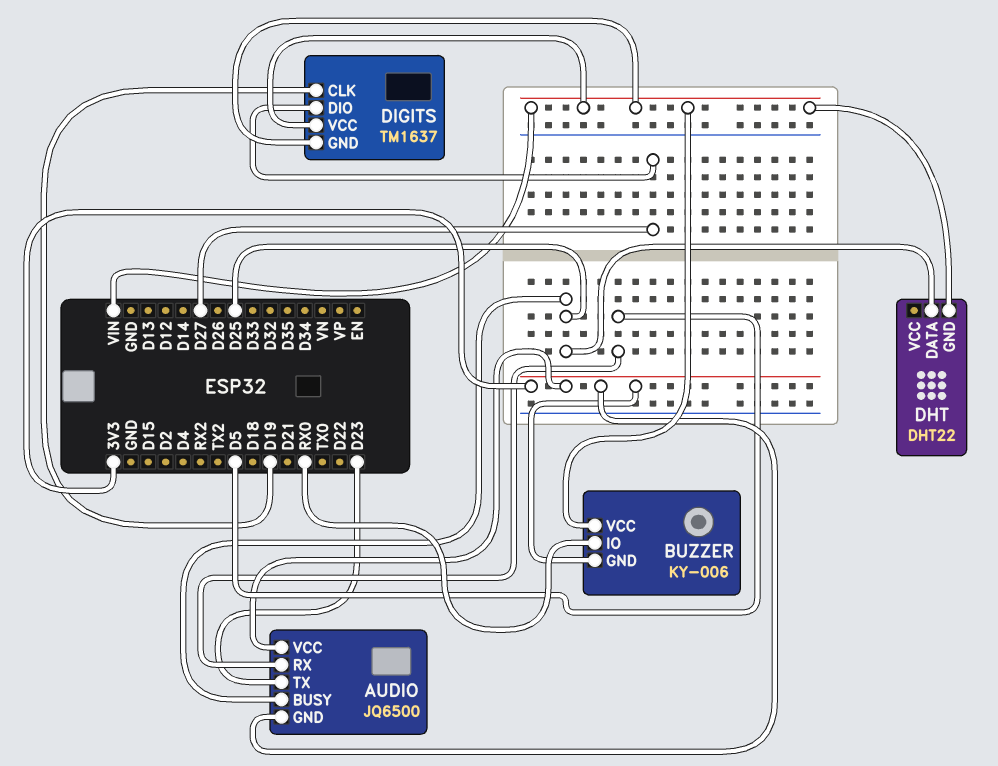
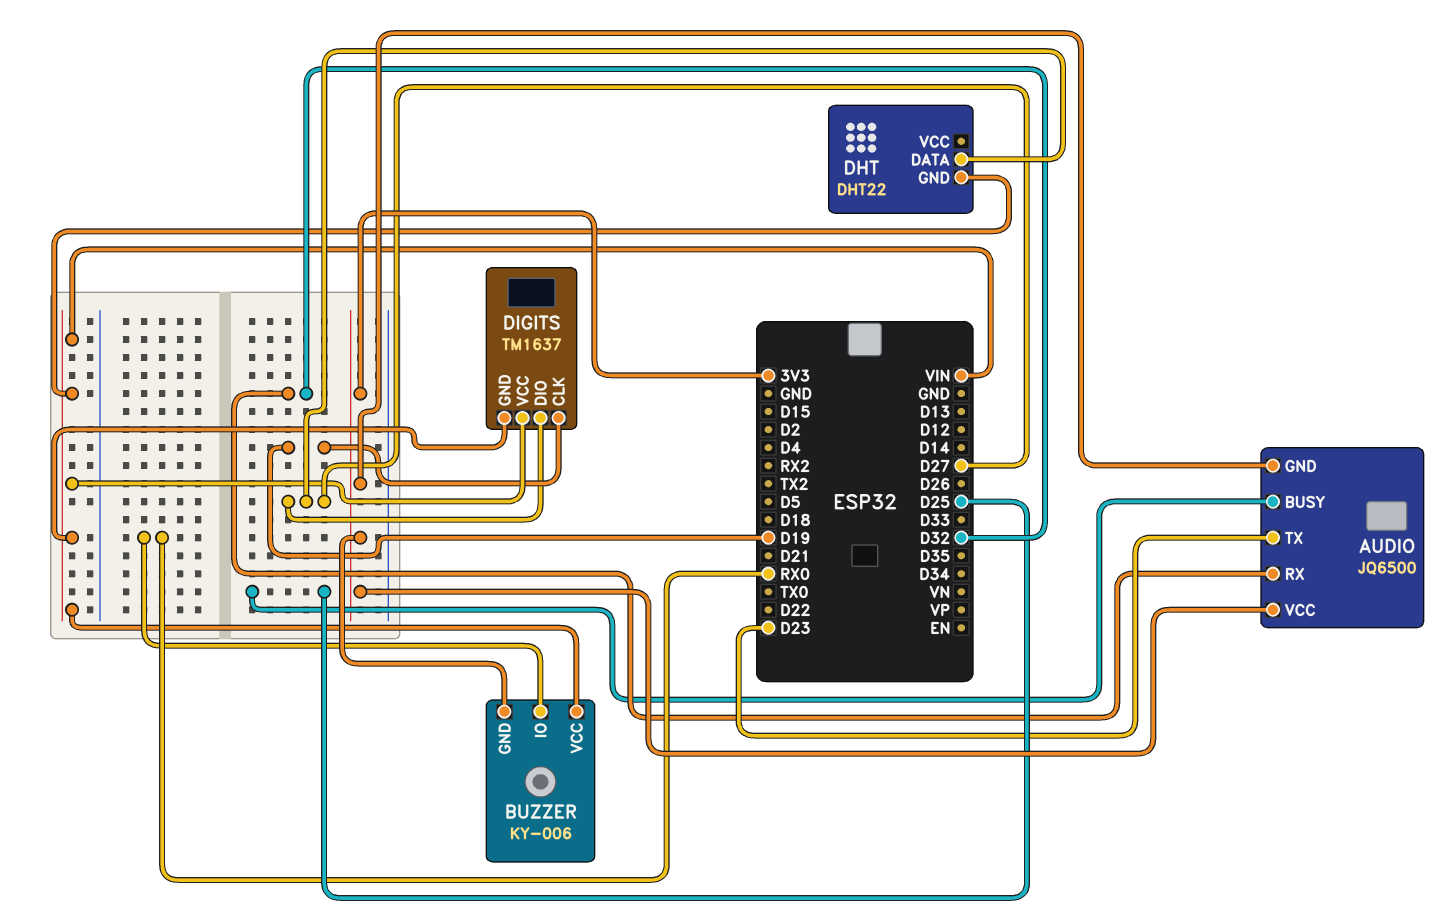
AUDIO pin RX: D5 -> D32
DHT pin DATA: D25 -> D27

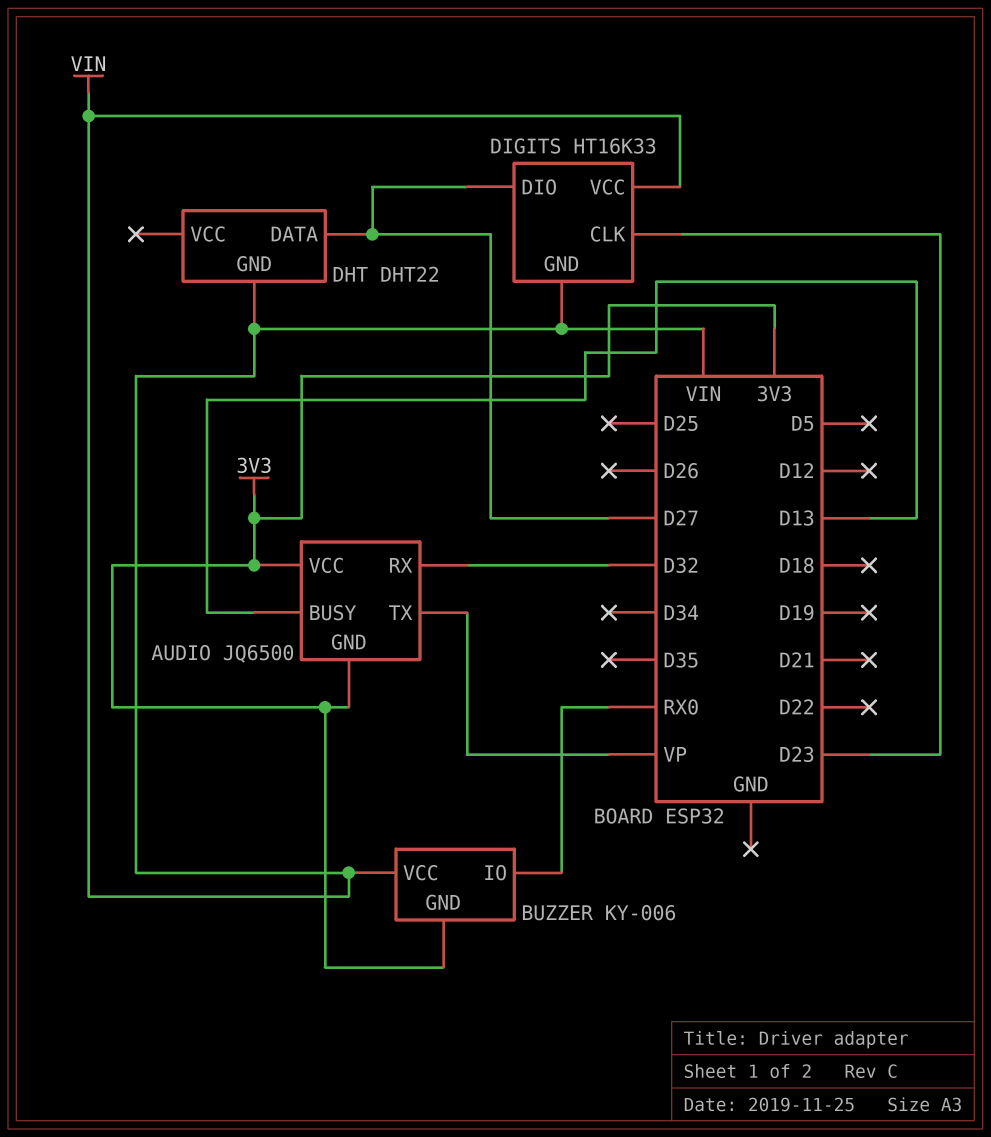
AUDIO pin BUSY: D25 -> D13
AUDIO pin TX: D23 -> VP
DIGITS: TM1637 -> HT16K33
DIGITS pin CLK: D19 -> D23

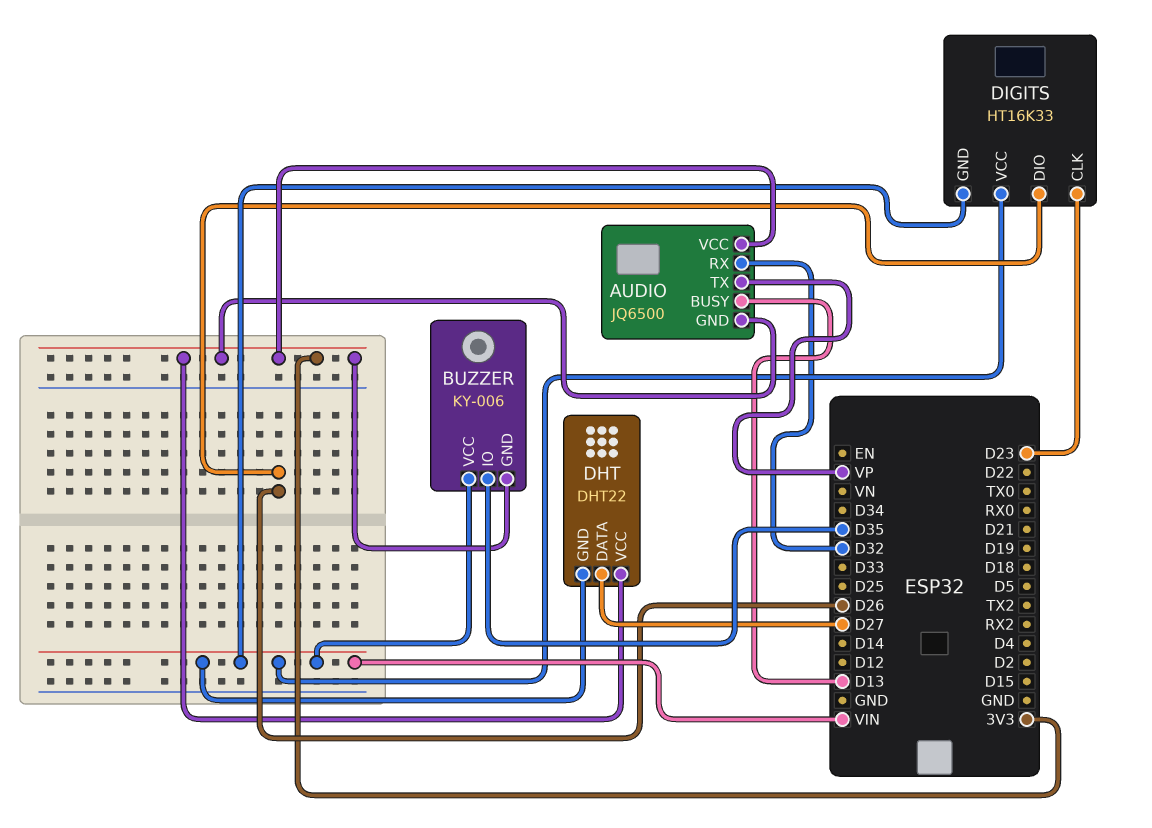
BUZZER pin IO: RX0 -> D35
DHT pin VCC: none -> 3V3
DIGITS pin DIO: D27 -> D26

